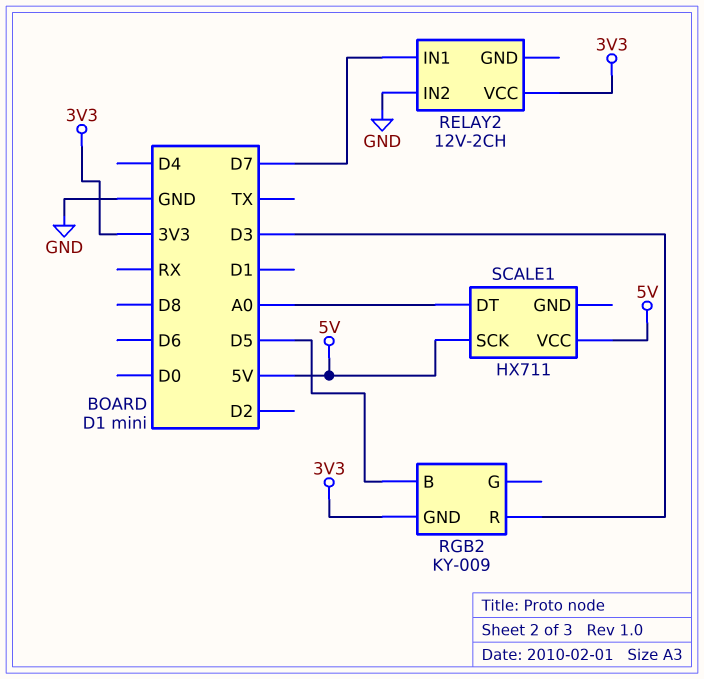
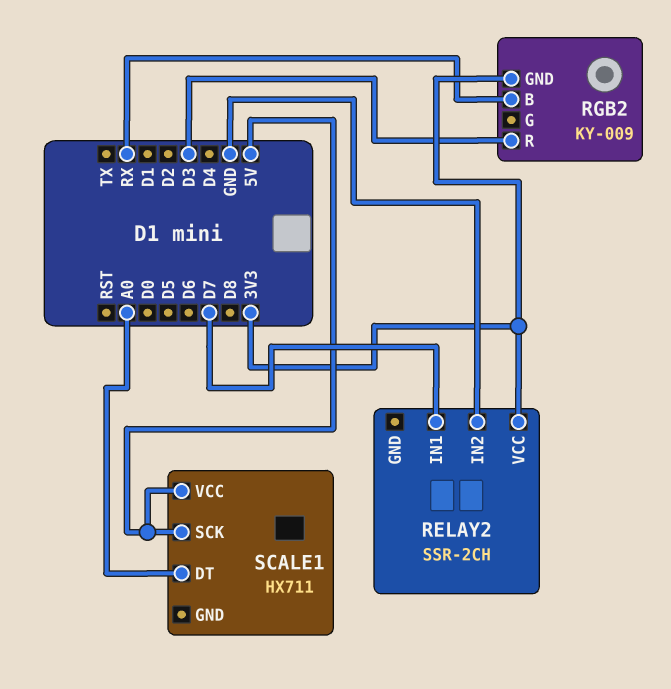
RELAY2: 12V-2CH -> SSR-2CH
RGB2 pin B: D5 -> RX

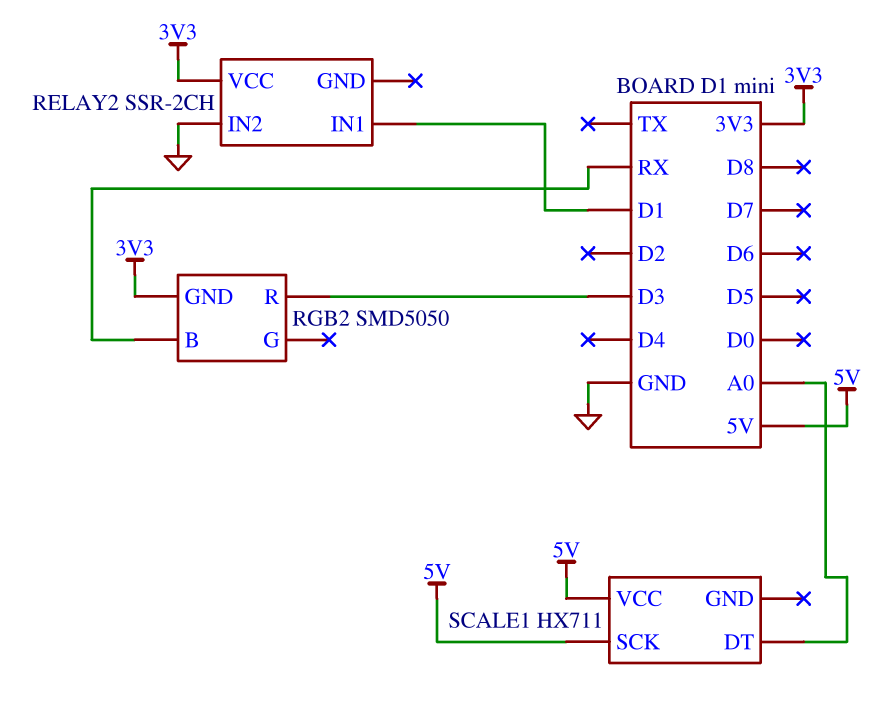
RELAY2 pin IN1: D7 -> D1
RGB2: KY-009 -> SMD5050

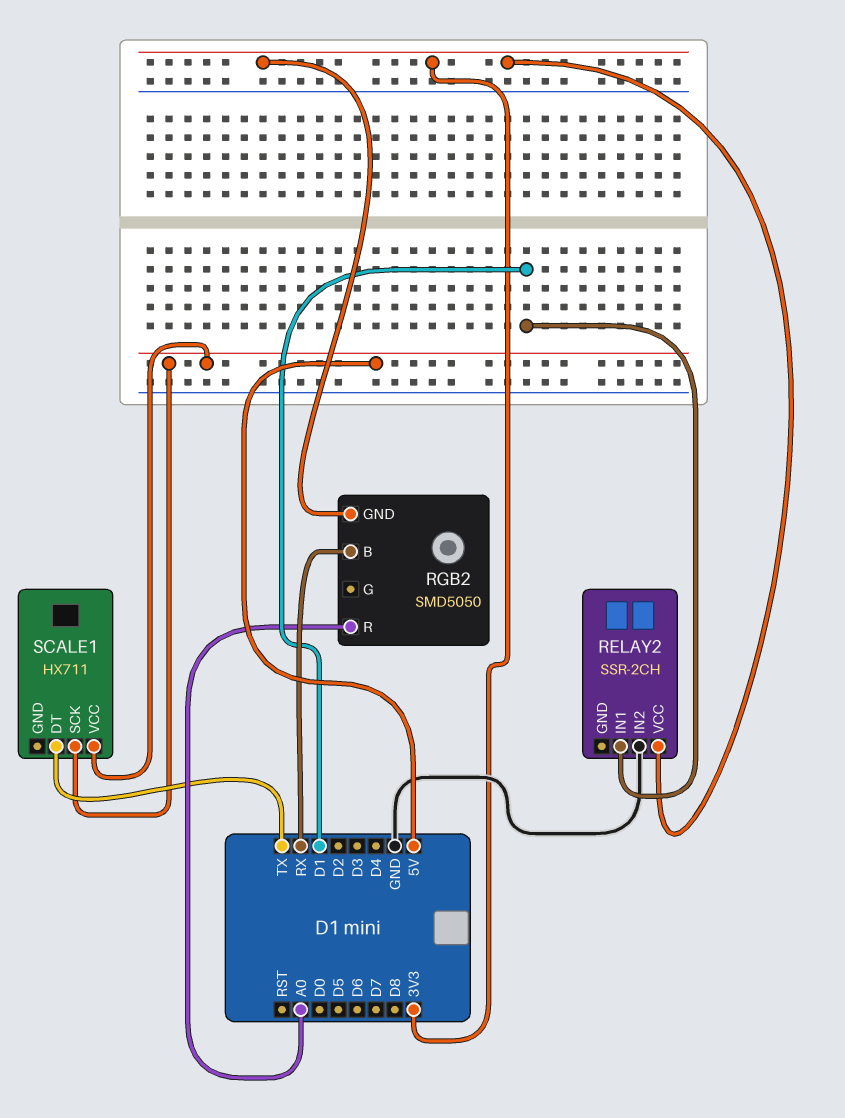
RGB2 pin R: D3 -> A0
SCALE1 pin DT: A0 -> TX

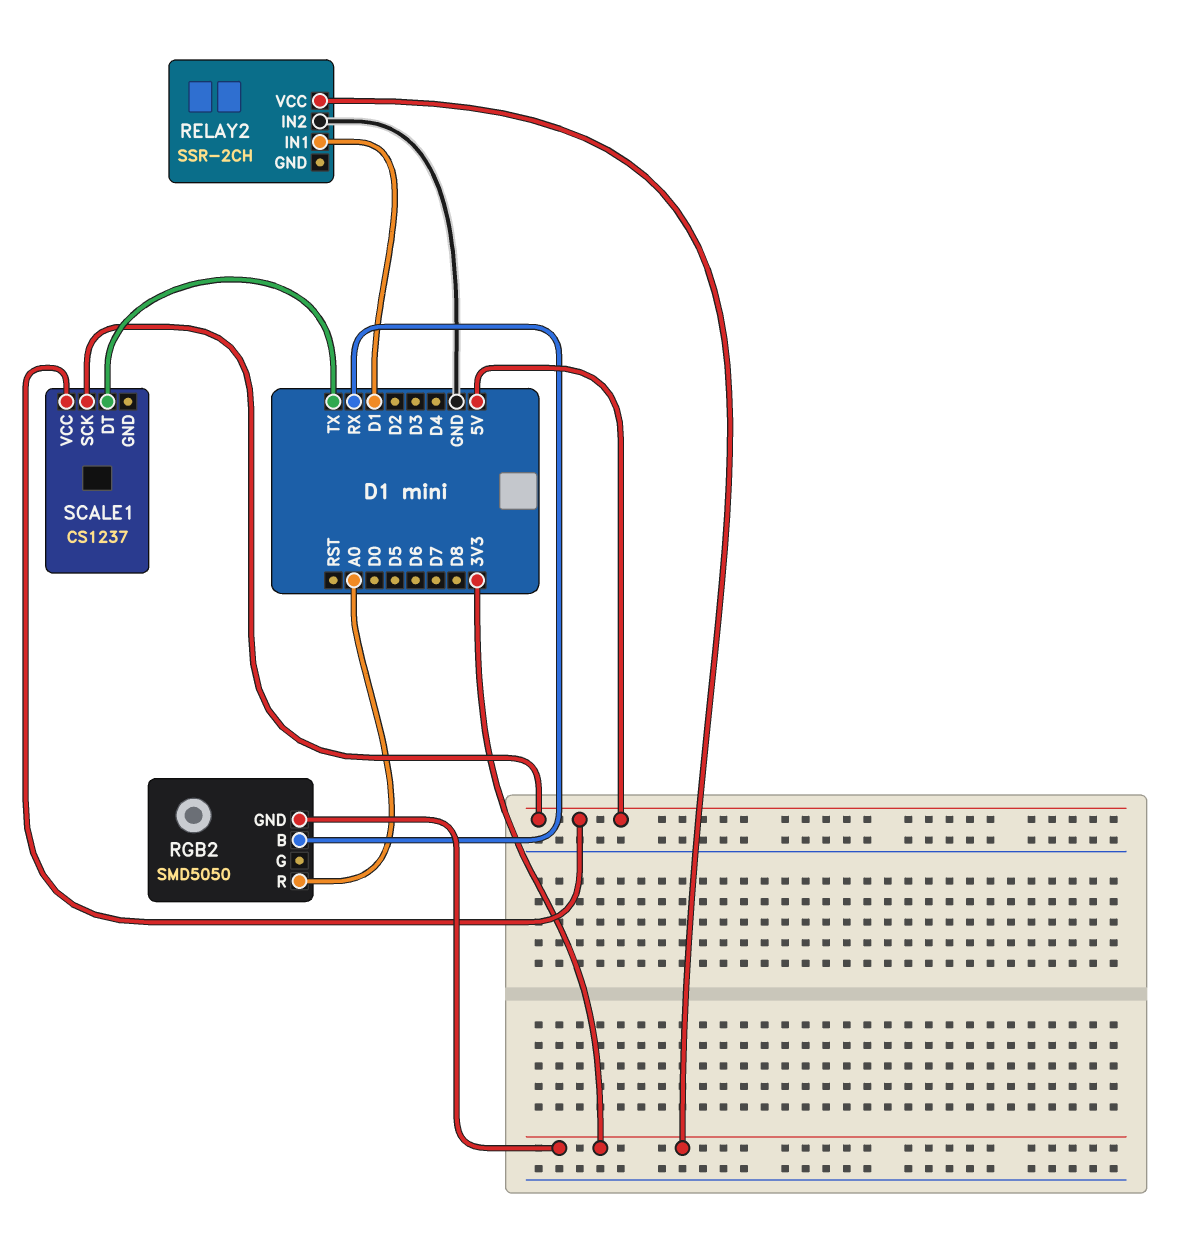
SCALE1: HX711 -> CS1237

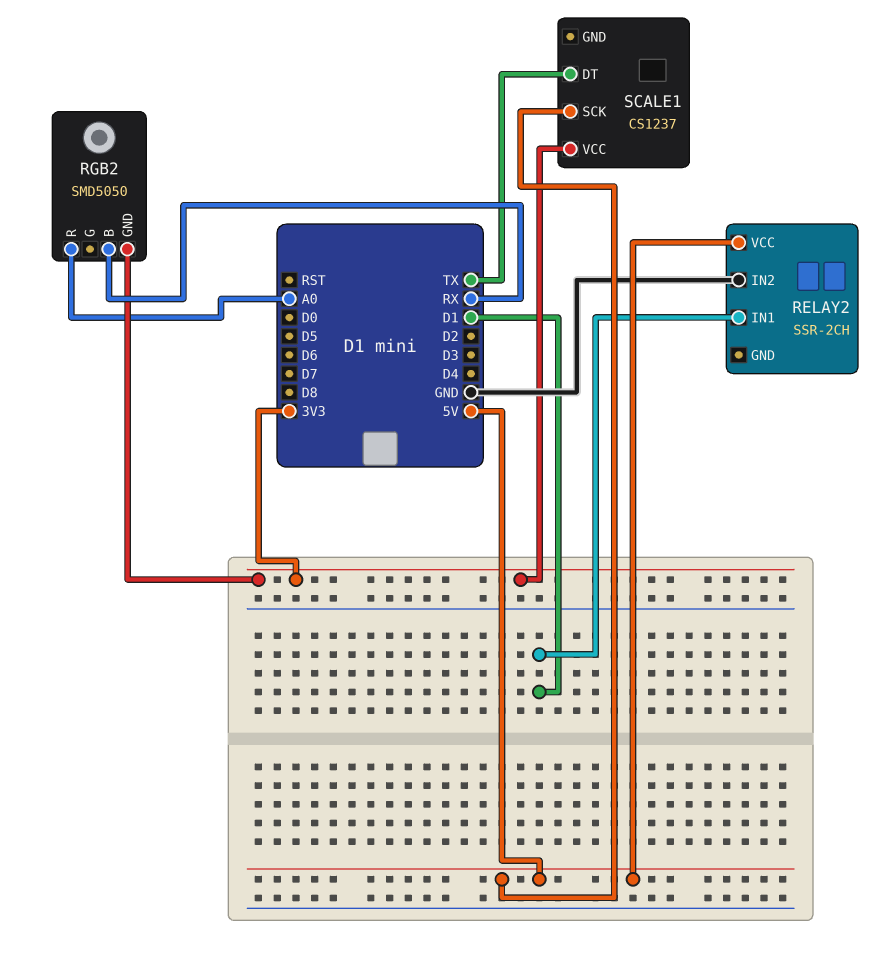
RELAY2 pin VCC: 3V3 -> 5V
SCALE1 pin VCC: 5V -> 3V3

